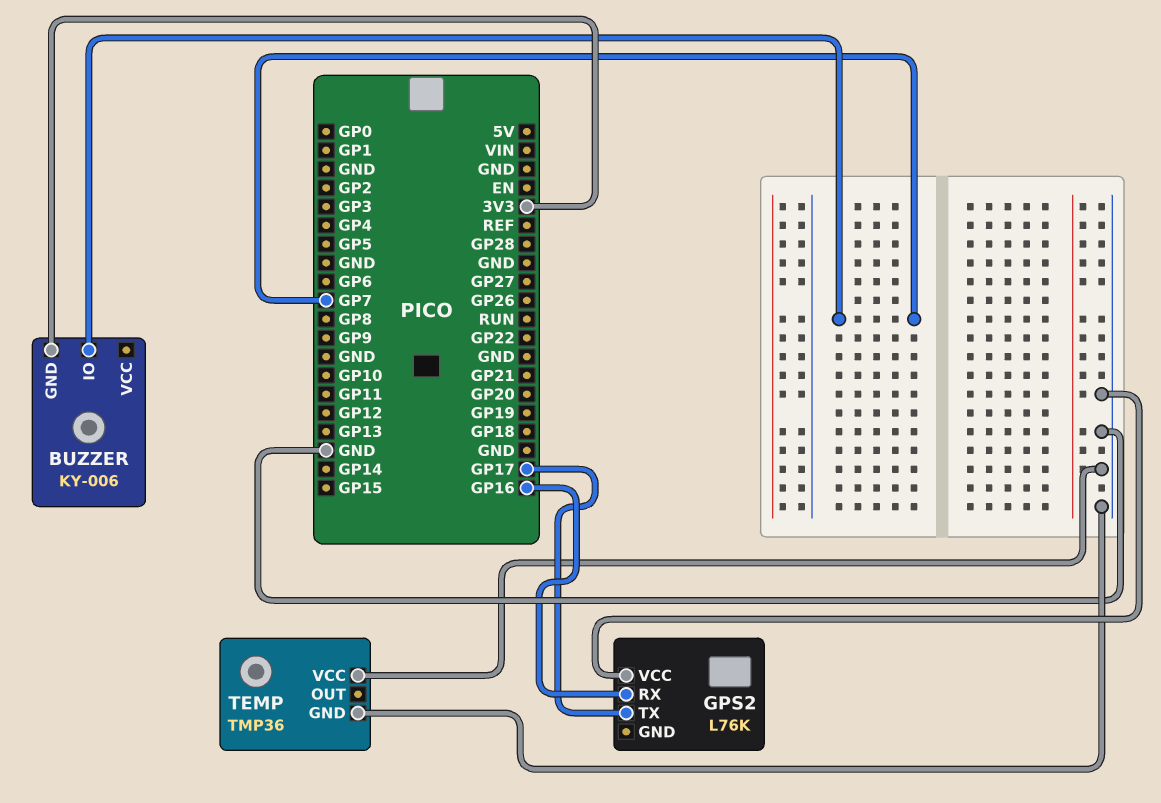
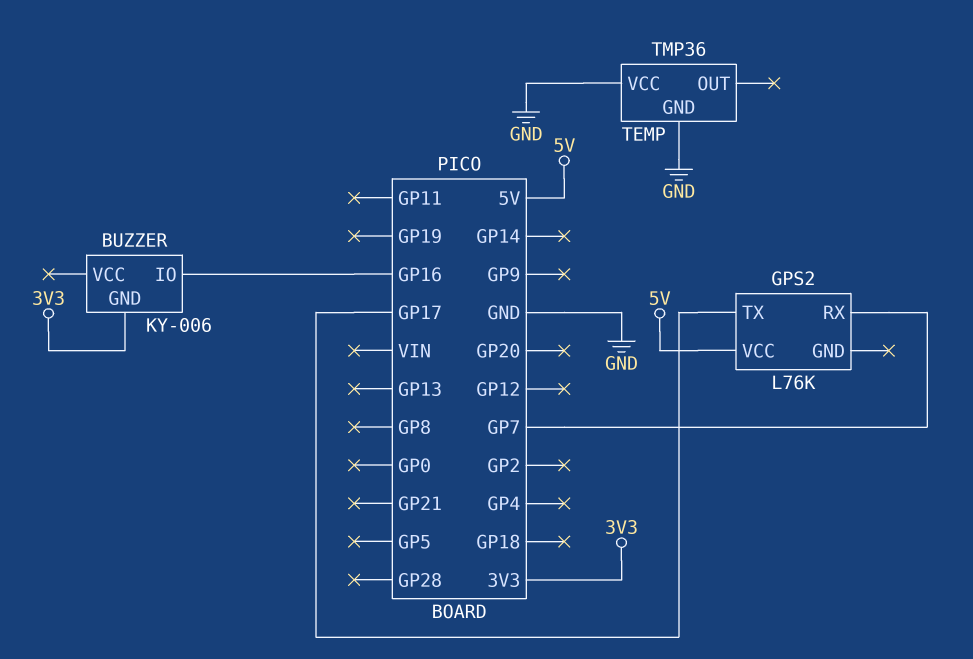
BUZZER pin IO: GP7 -> GP16
GPS2 pin RX: GP16 -> GP7
GPS2 pin VCC: GND -> 5V

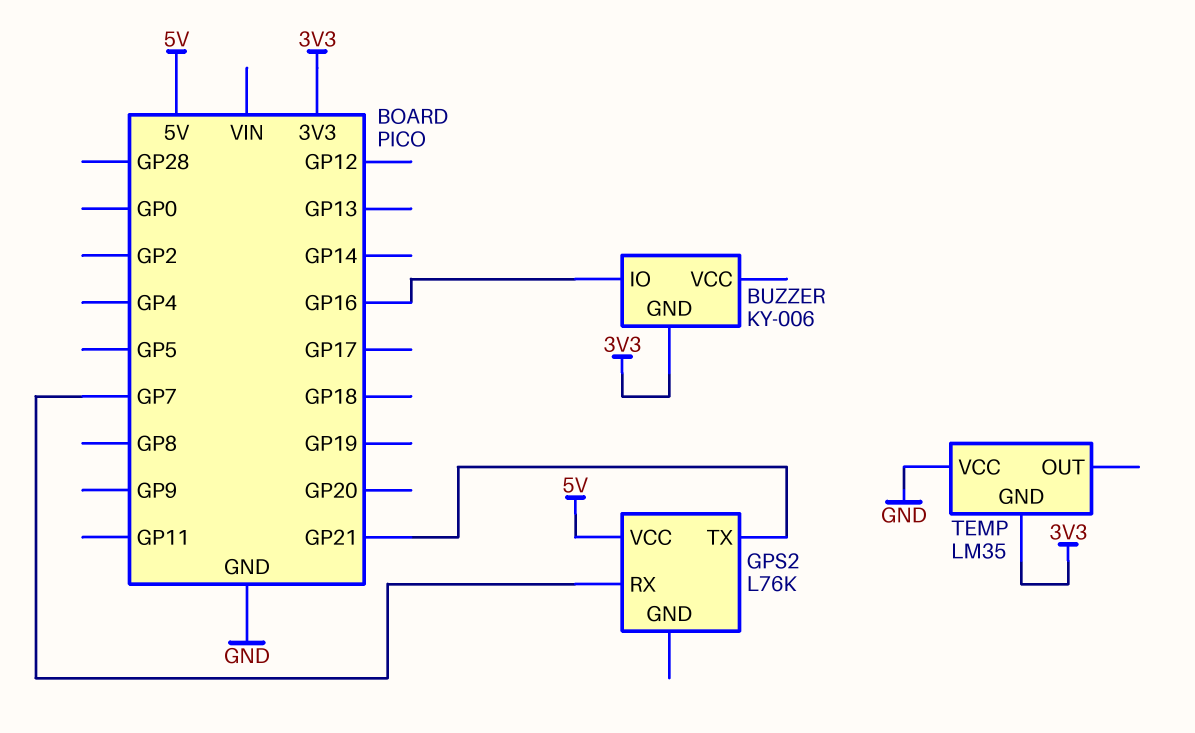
GPS2 pin TX: GP17 -> GP21
TEMP: TMP36 -> LM35
TEMP pin GND: GND -> 3V3

